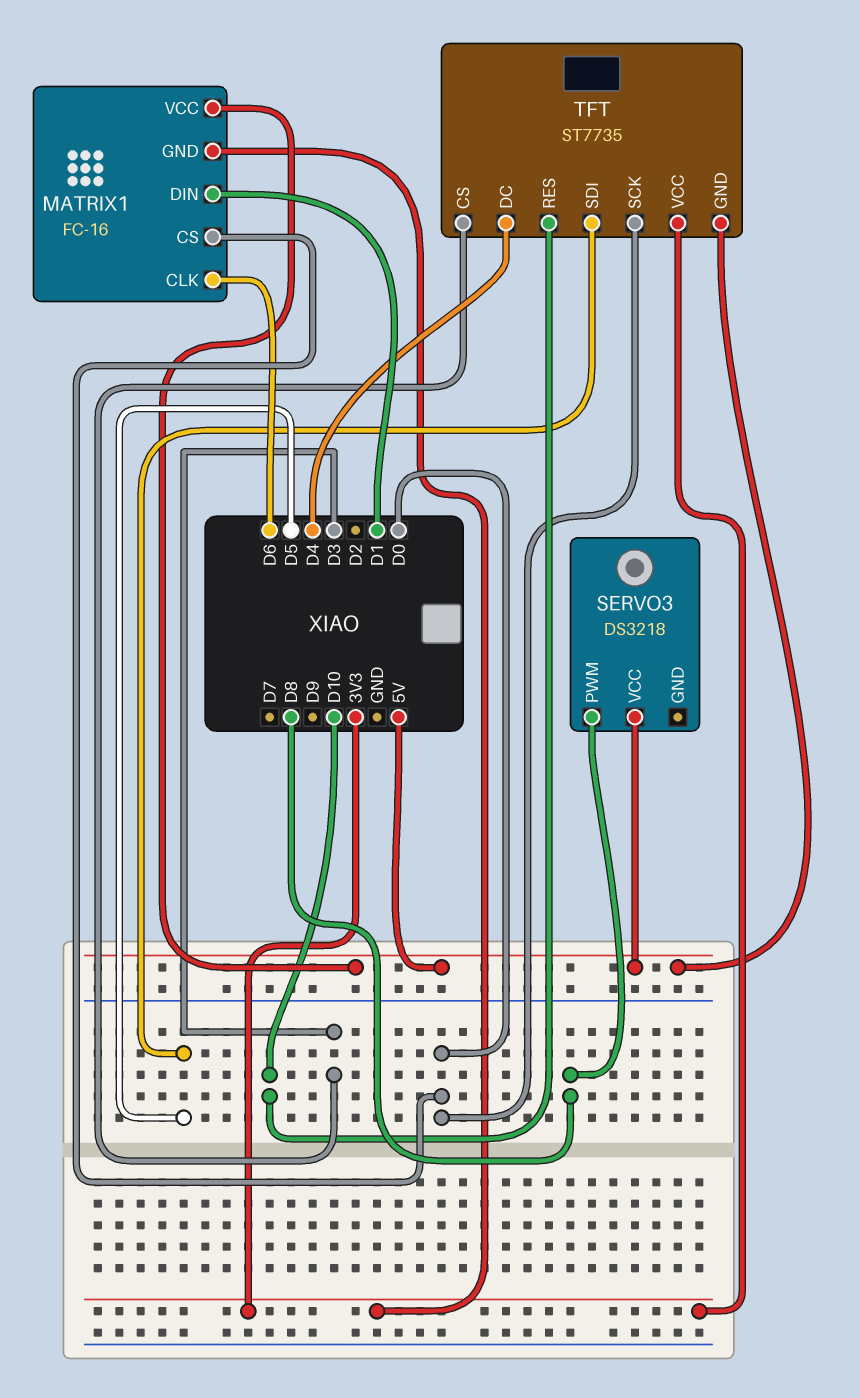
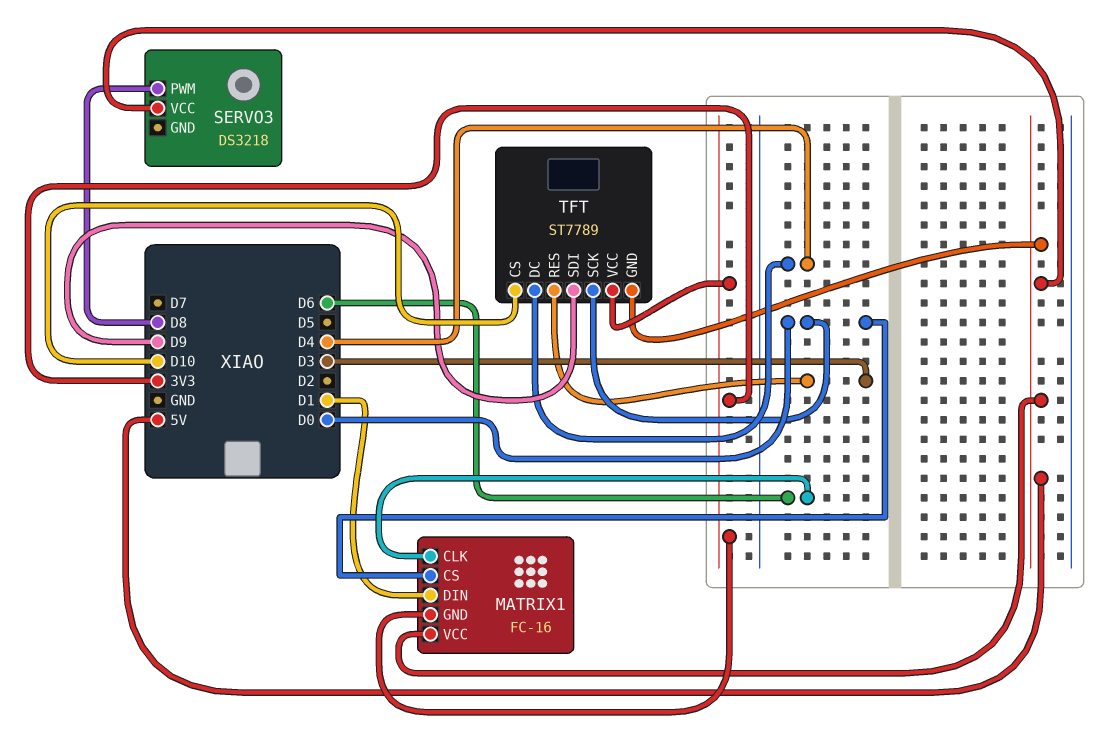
TFT: ST7735 -> ST7789
TFT pin CS: D3 -> D10
TFT pin RES: D10 -> D3
TFT pin SDI: D5 -> D9

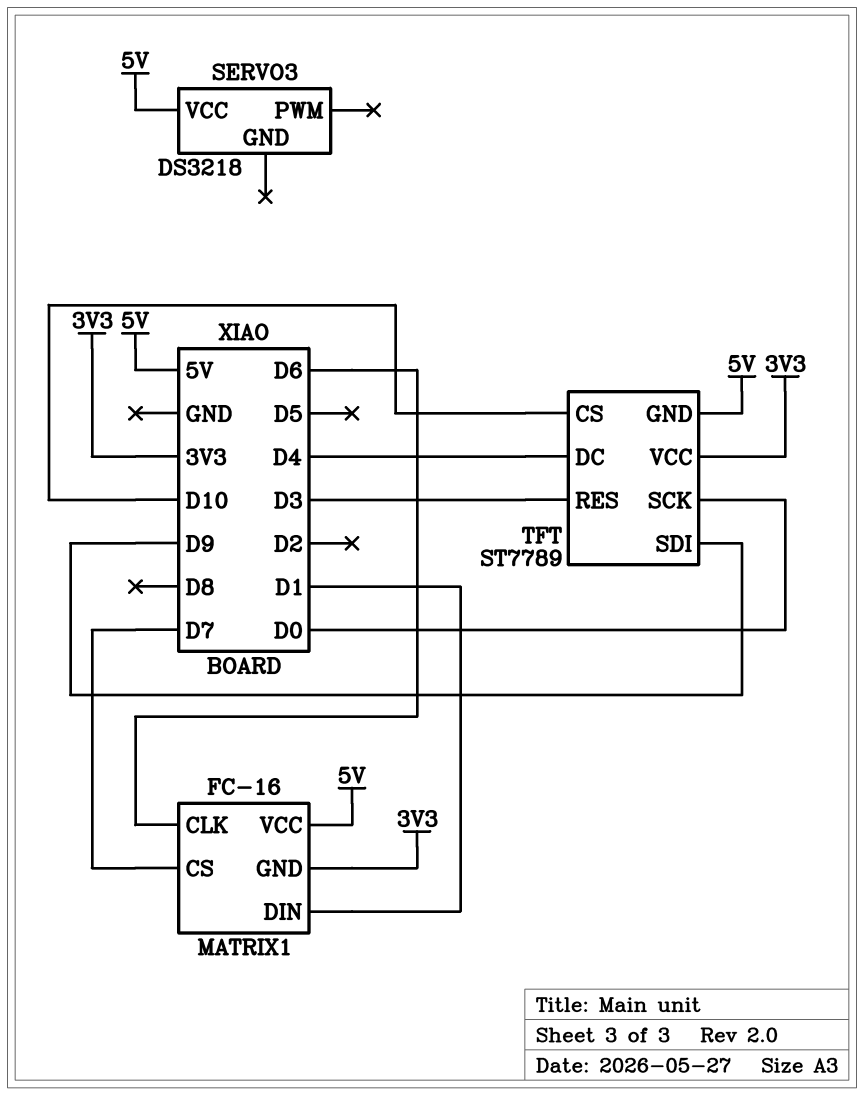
MATRIX1 pin CS: D0 -> D7
SERVO3 pin PWM: D8 -> none

